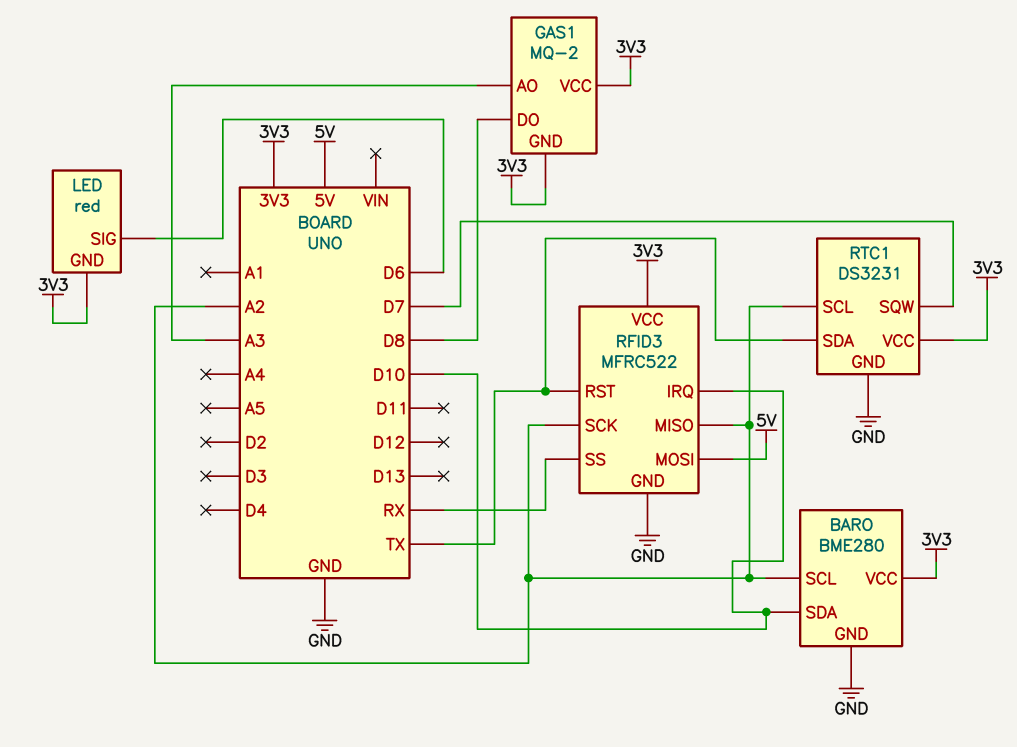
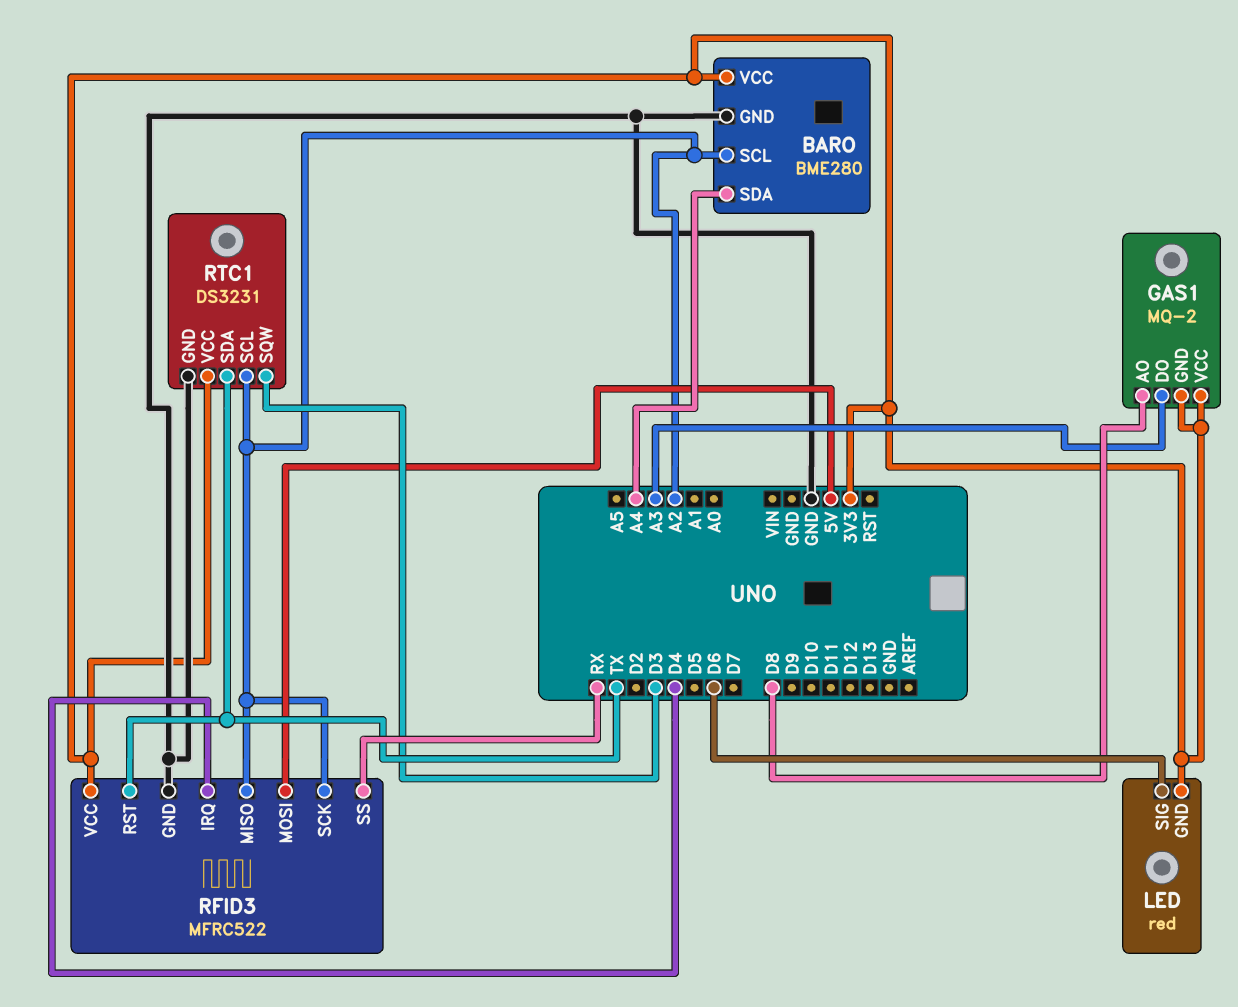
BARO pin SDA: D10 -> A4
GAS1 pin AO: A3 -> D8
GAS1 pin DO: D8 -> A3
RFID3 pin IRQ: D10 -> D4
RTC1 pin SQW: D7 -> D3

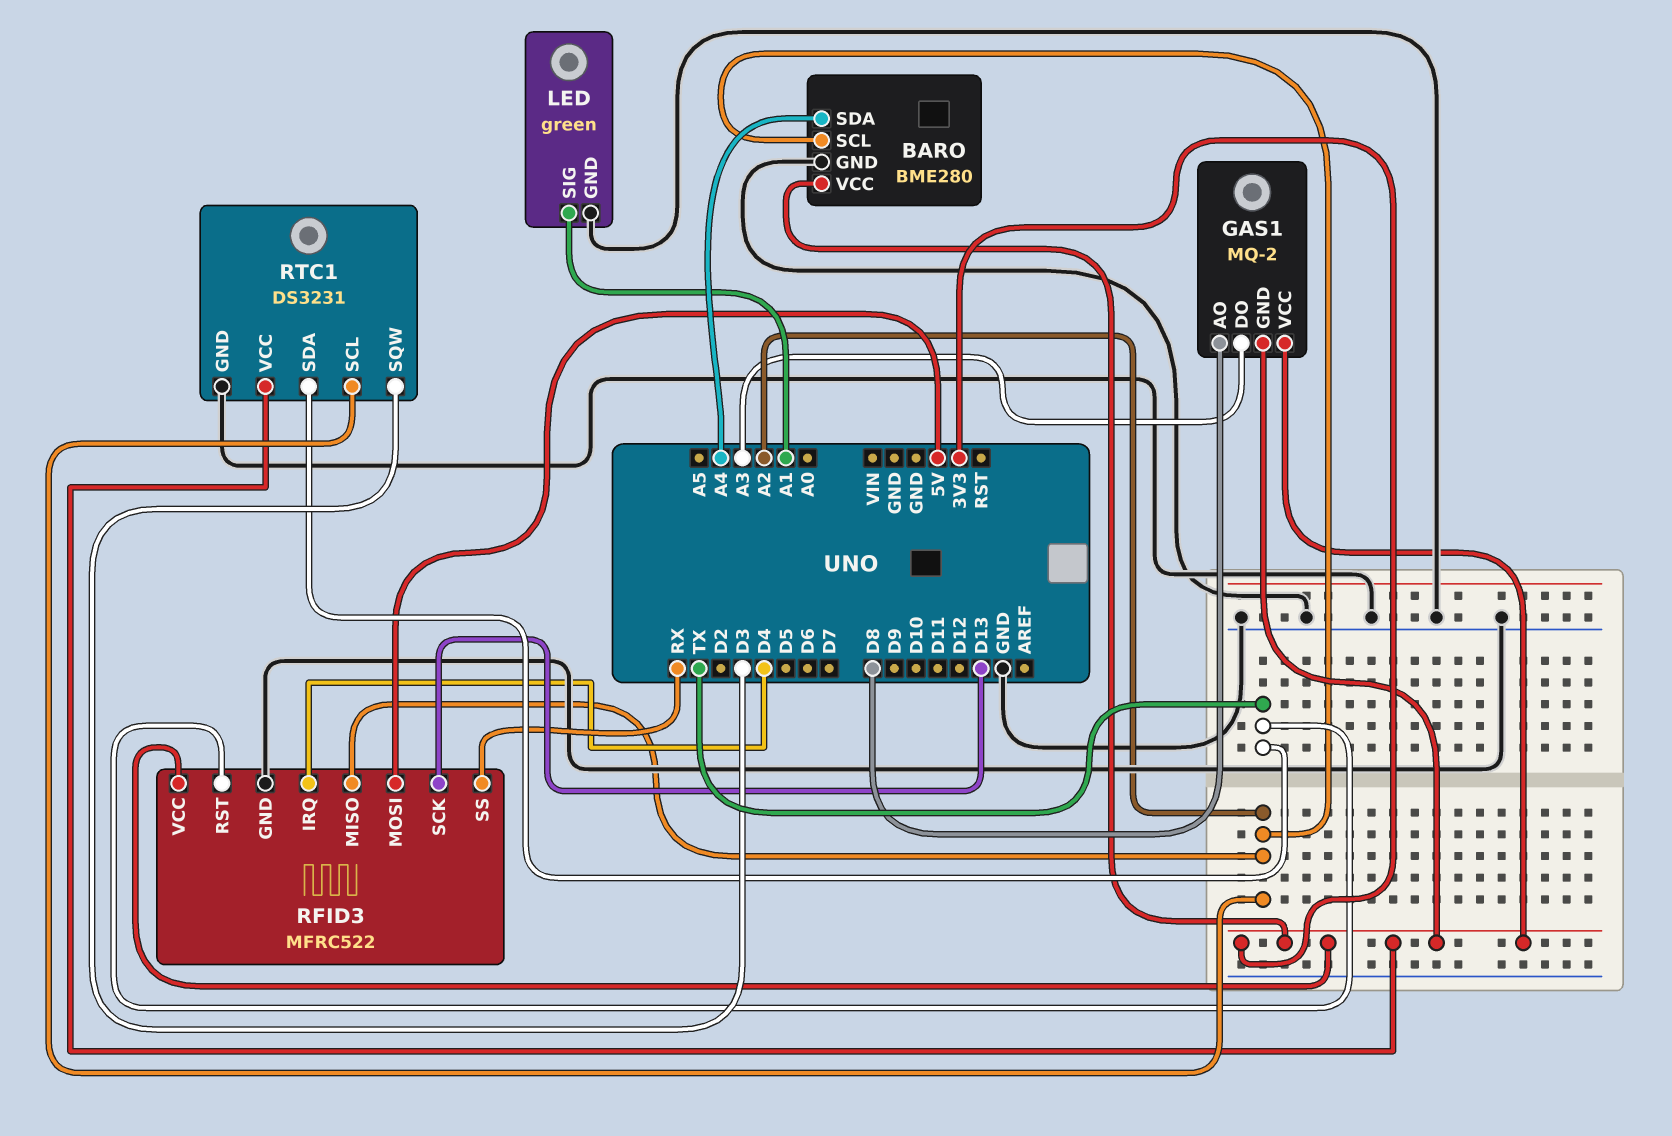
LED: red -> green
LED pin GND: 3V3 -> GND
LED pin SIG: D6 -> A1
RFID3 pin SCK: A2 -> D13

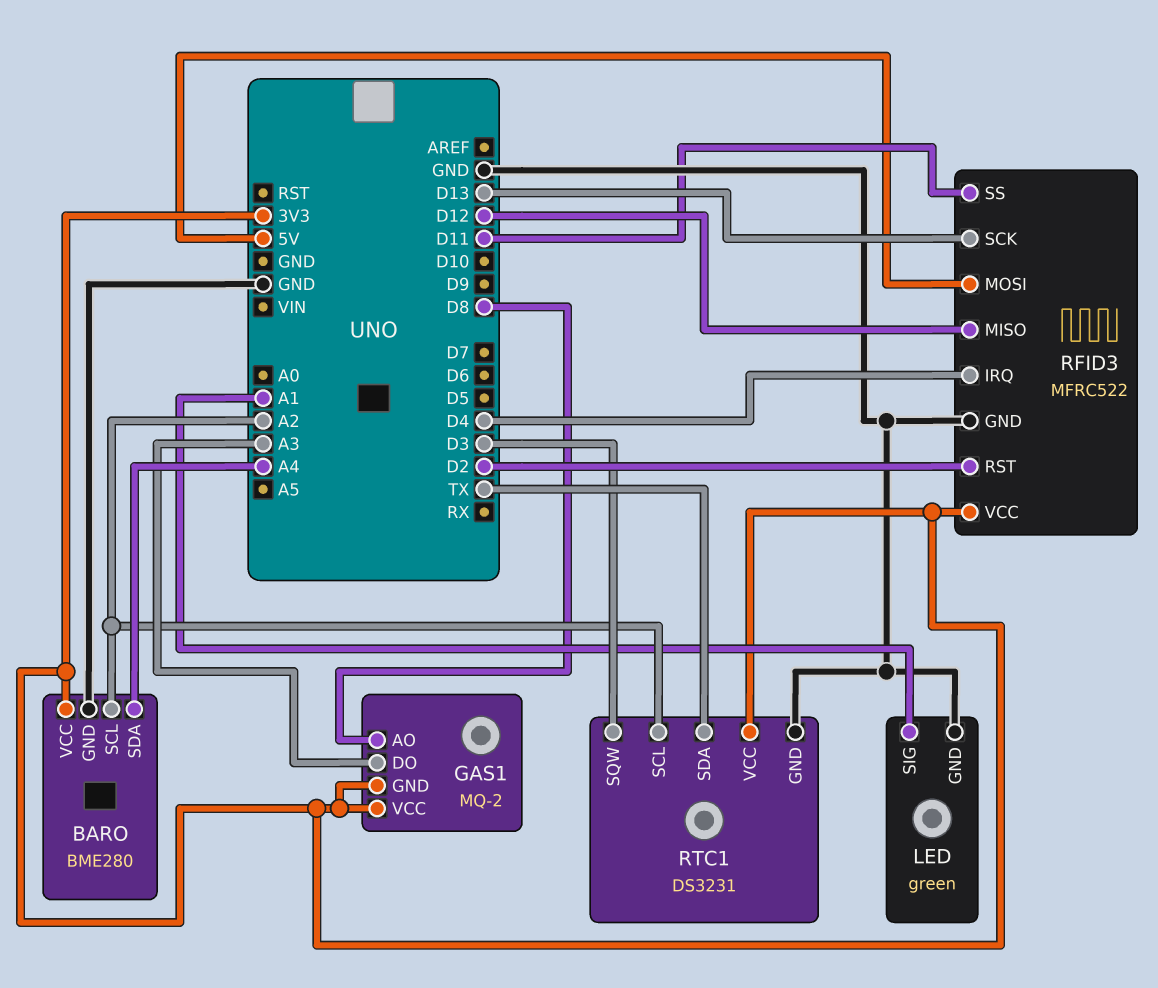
RFID3 pin MISO: A2 -> D12
RFID3 pin RST: TX -> D2
RFID3 pin SS: RX -> D11

